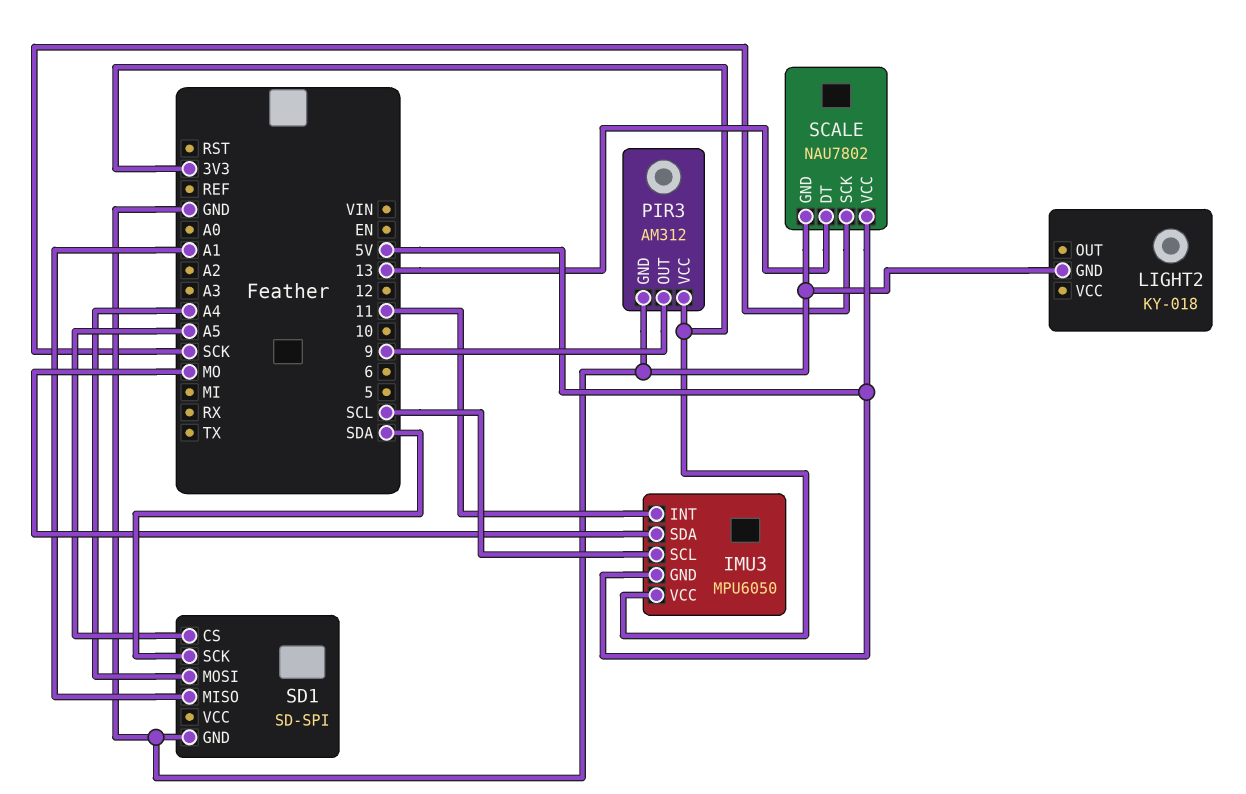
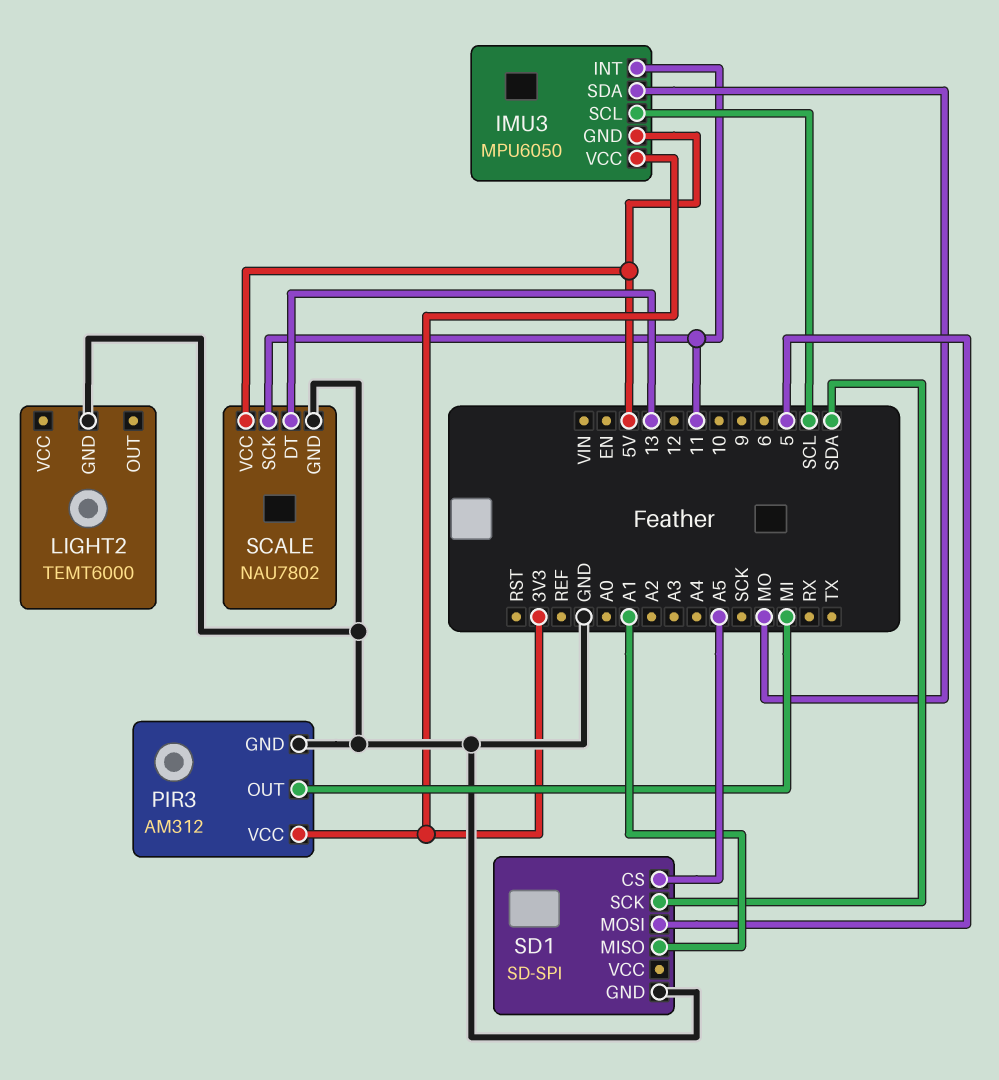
LIGHT2: KY-018 -> TEMT6000
PIR3 pin OUT: 9 -> MI
SCALE pin SCK: SCK -> 11
SD1 pin MOSI: A4 -> 5

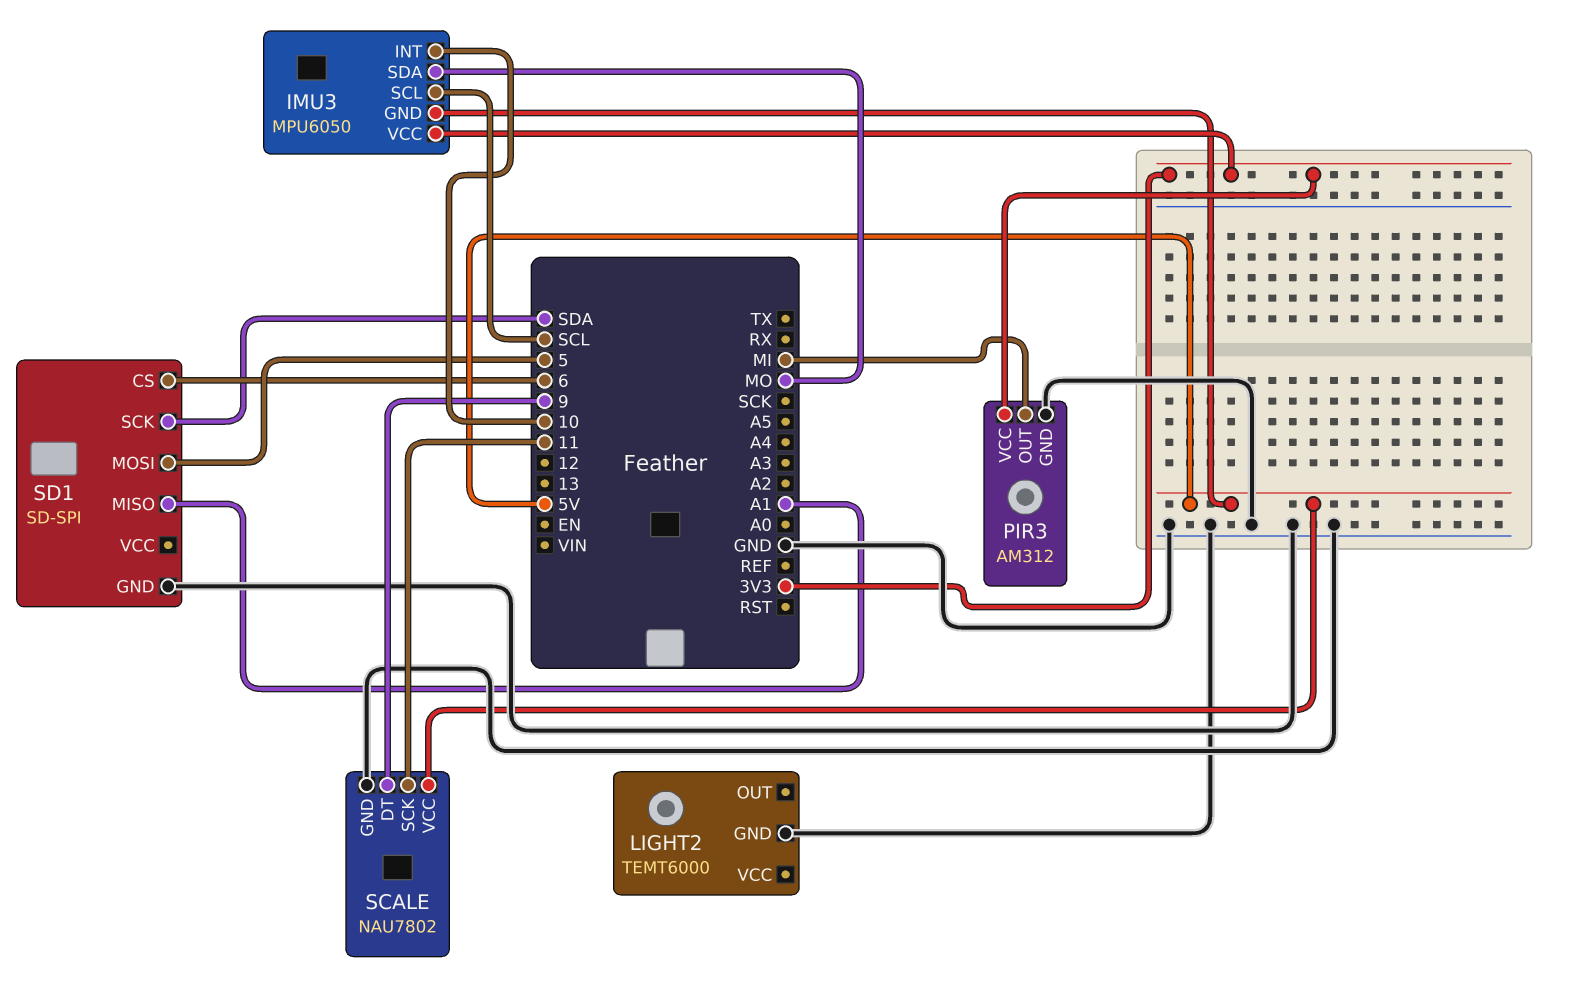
IMU3 pin INT: 11 -> 10
SCALE pin DT: 13 -> 9
SD1 pin CS: A5 -> 6

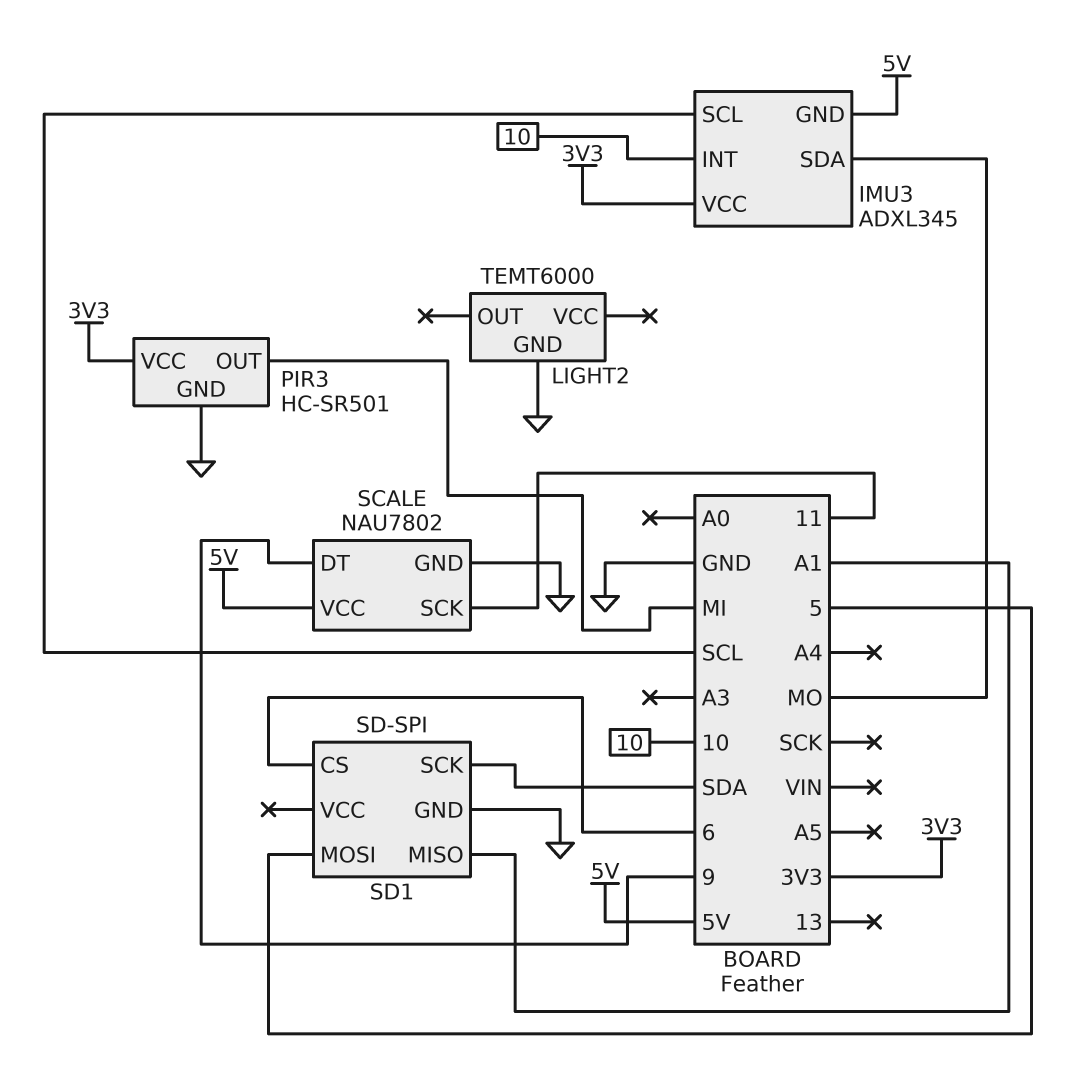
IMU3: MPU6050 -> ADXL345
PIR3: AM312 -> HC-SR501

